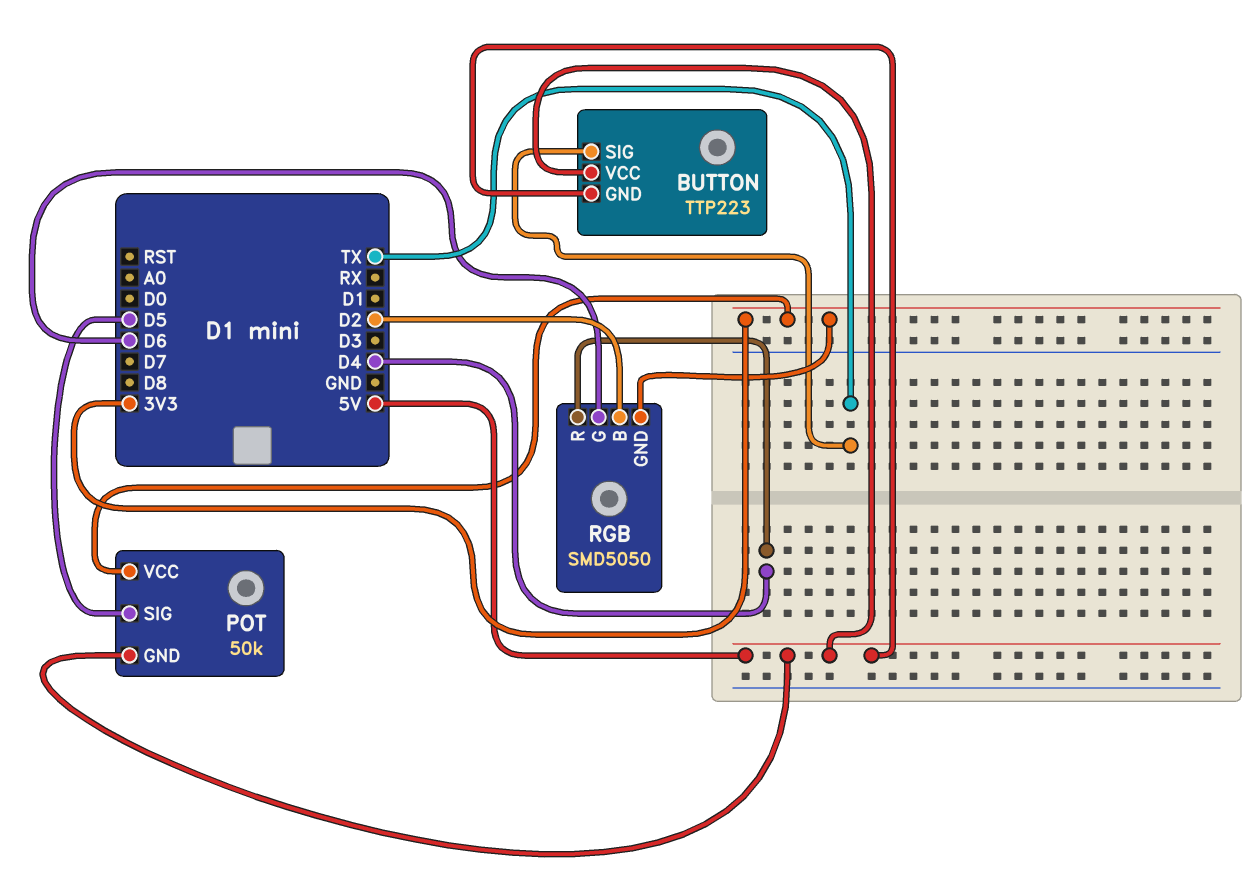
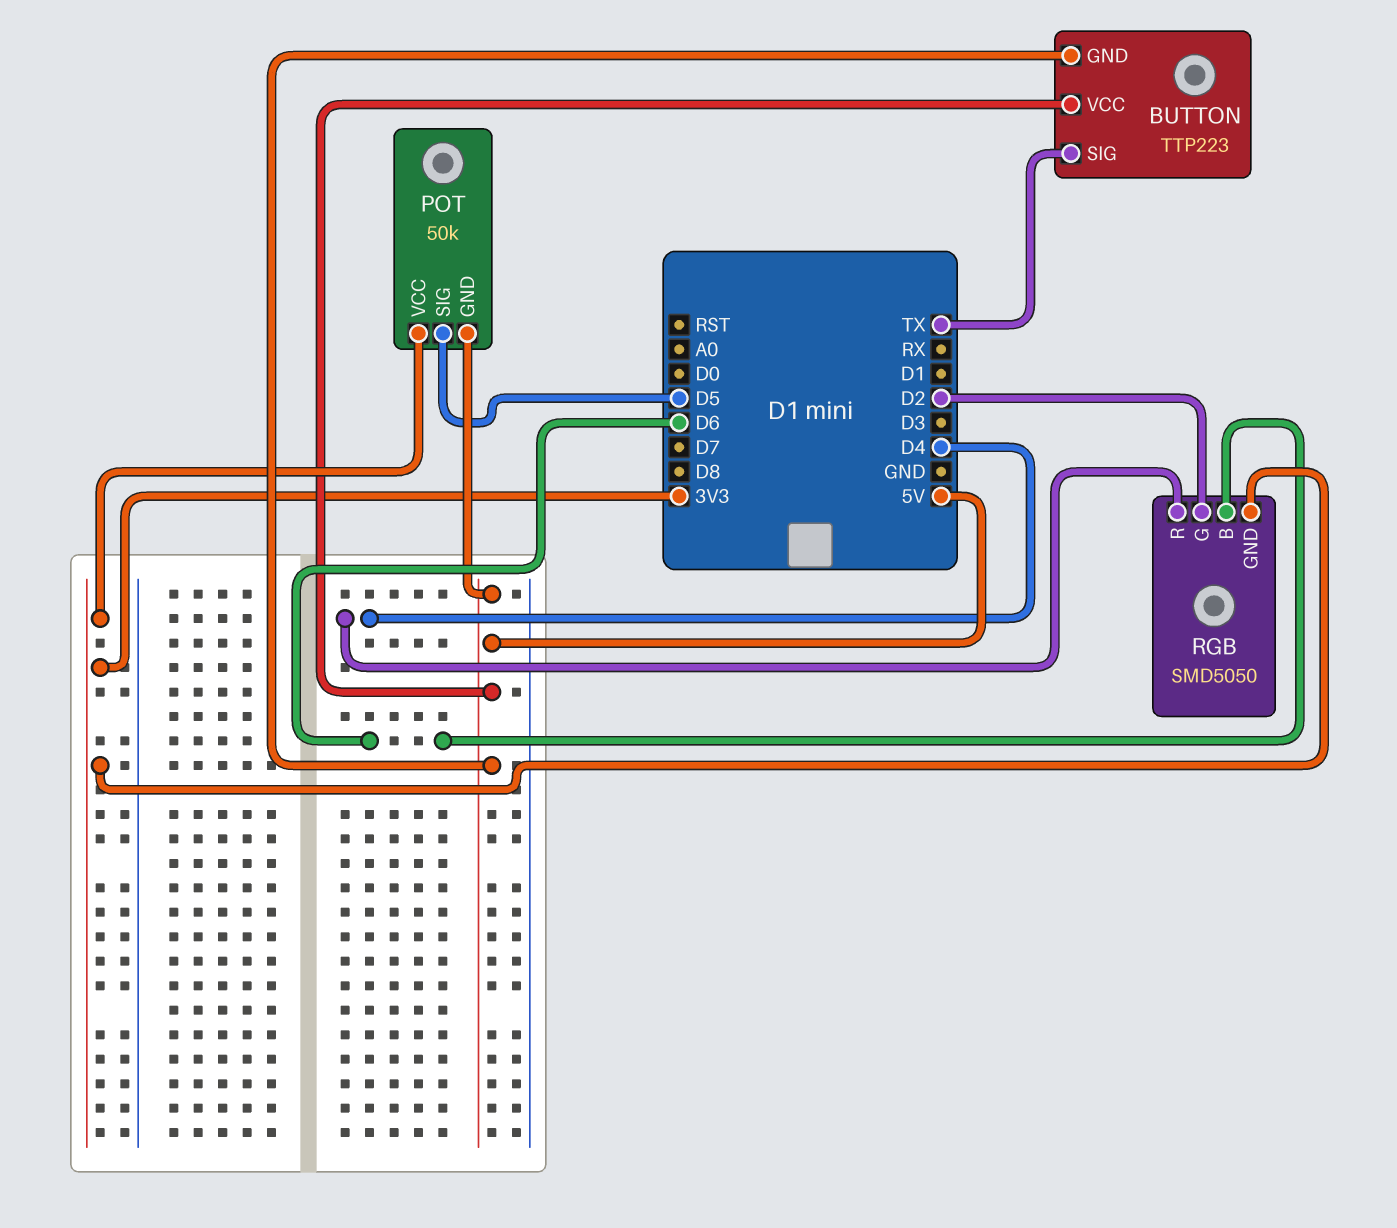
RGB pin B: D2 -> D6
RGB pin G: D6 -> D2

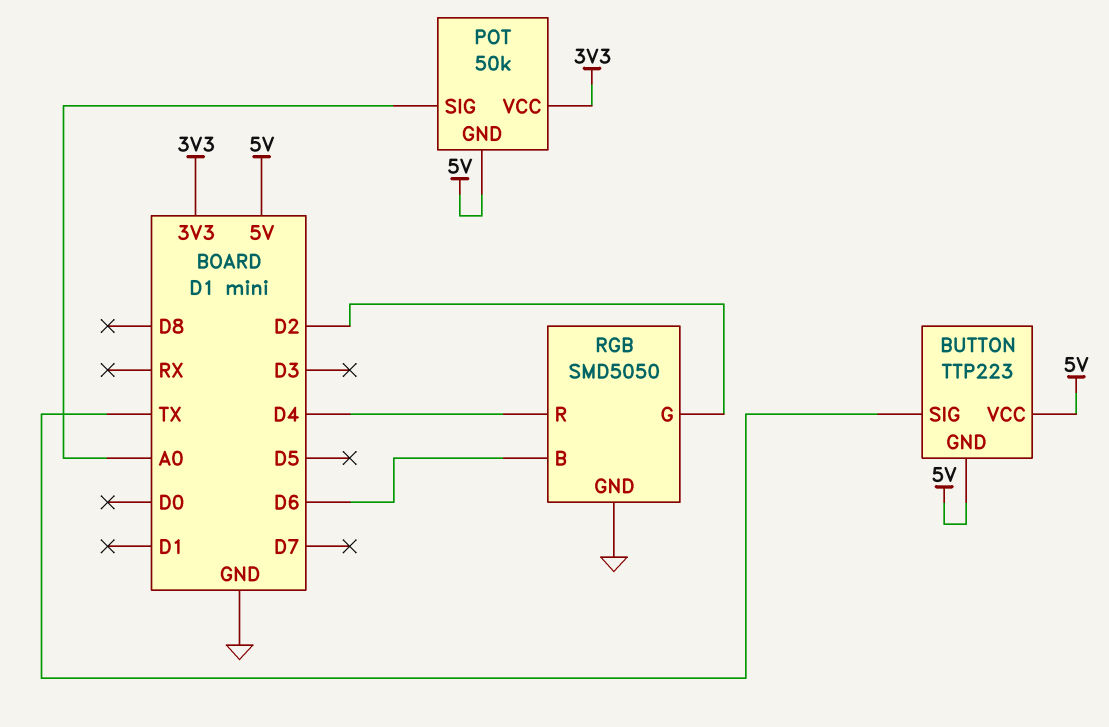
POT pin SIG: D5 -> A0
RGB pin GND: 3V3 -> GND

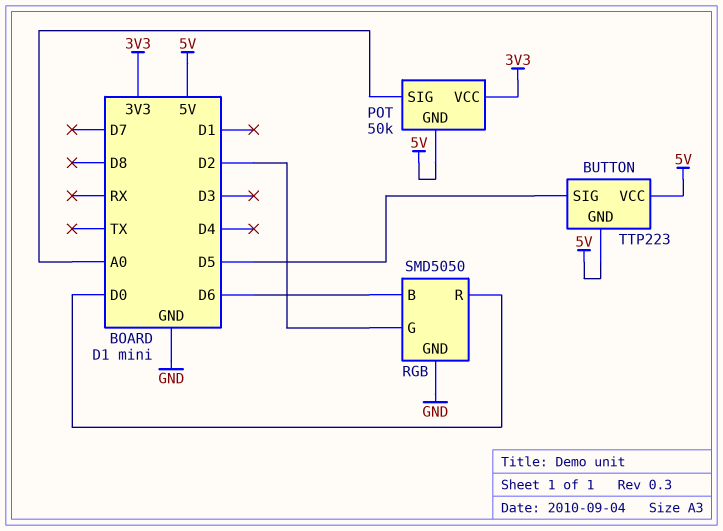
BUTTON pin SIG: TX -> D5
RGB pin R: D4 -> D0

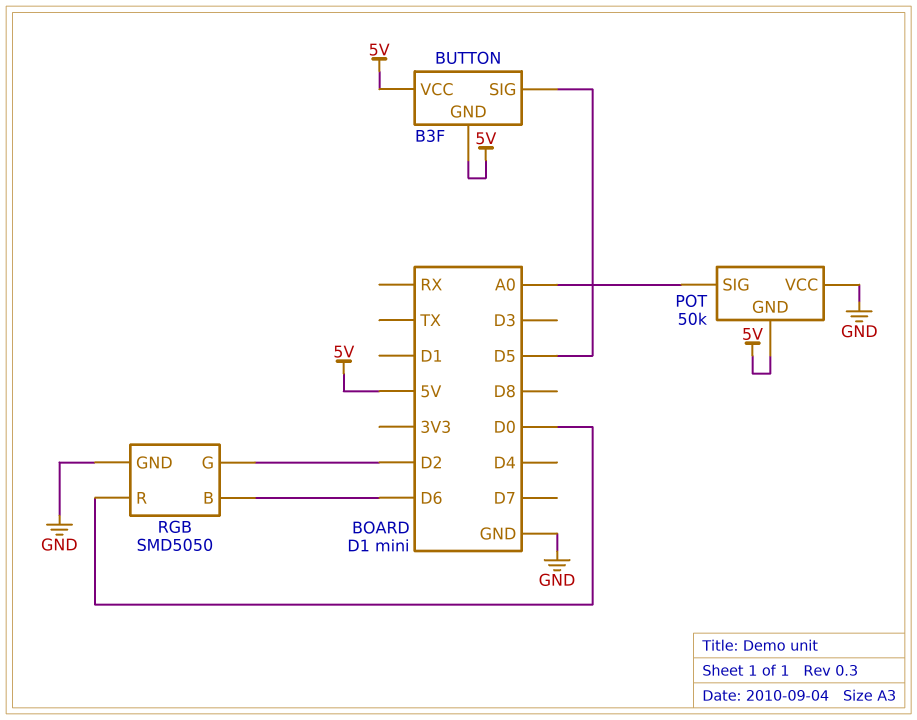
BUTTON: TTP223 -> B3F
POT pin VCC: 3V3 -> GND

